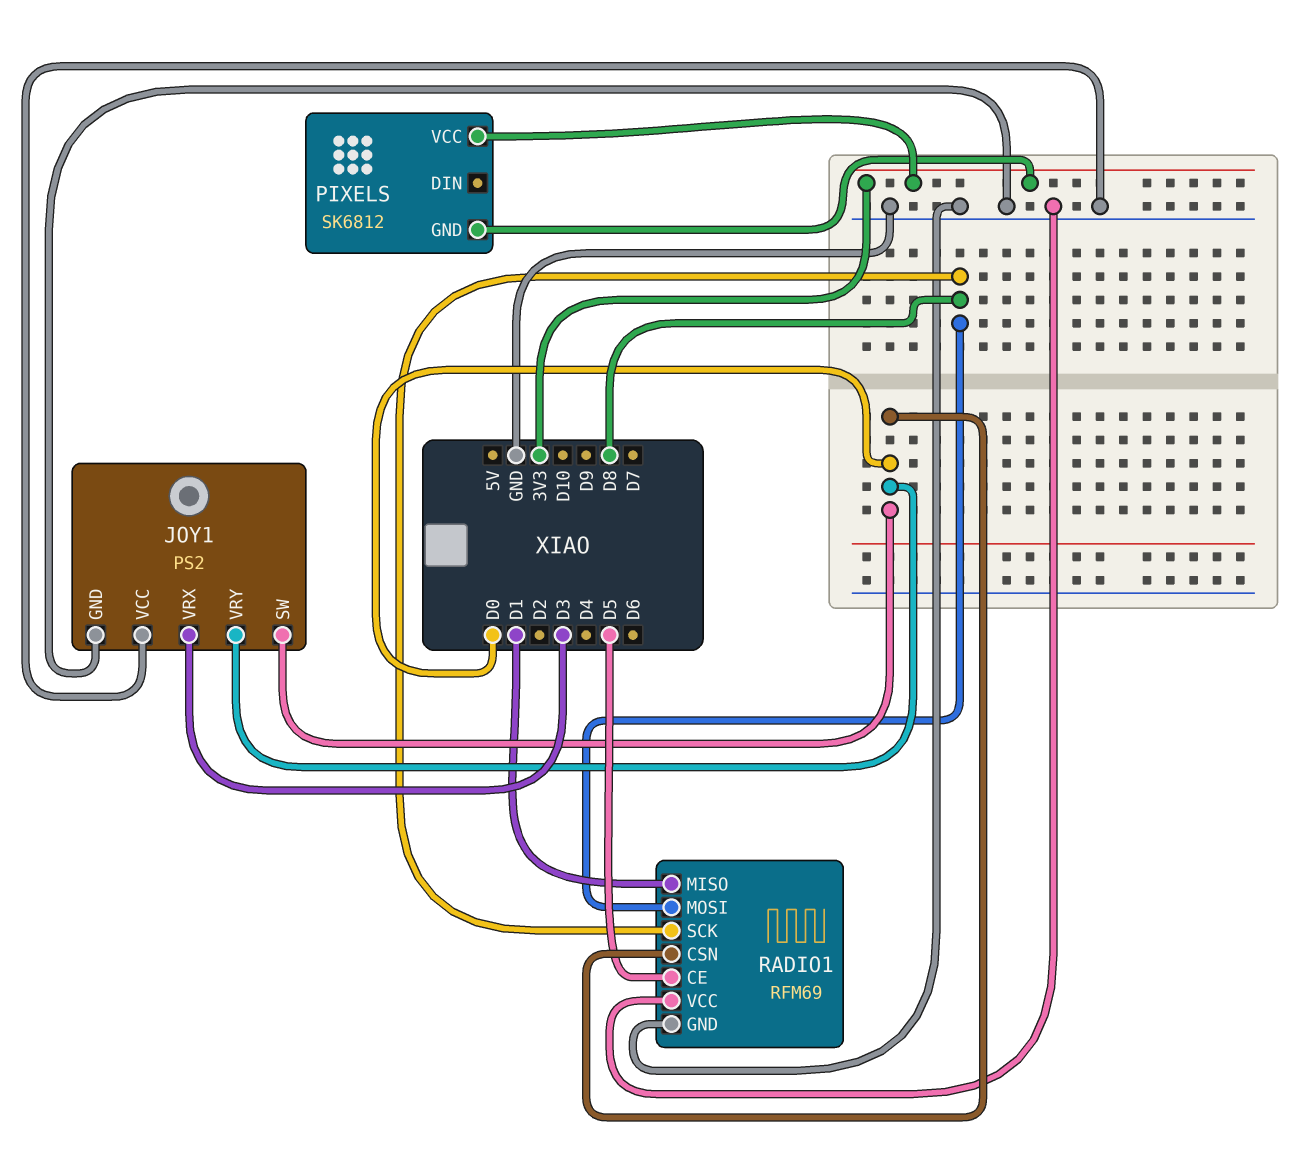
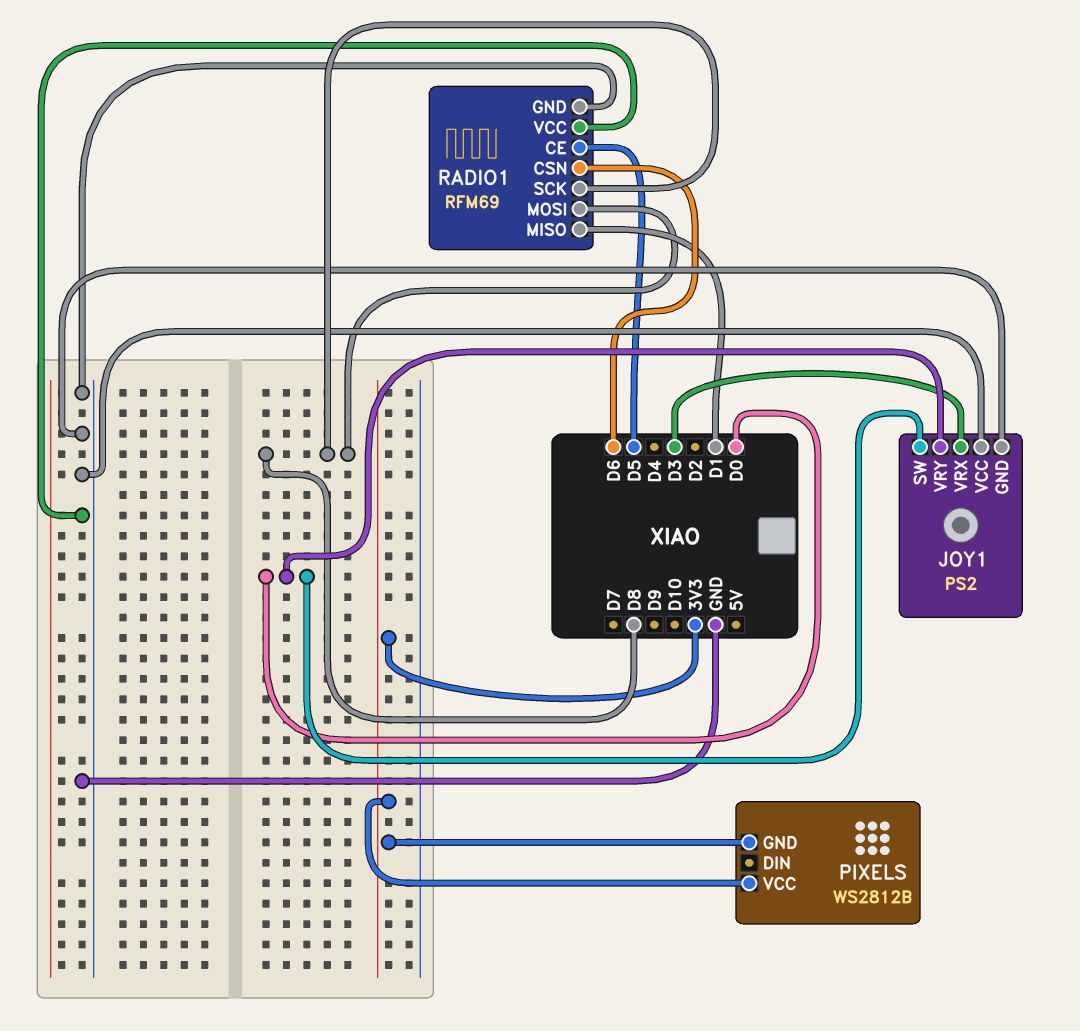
PIXELS: SK6812 -> WS2812B
RADIO1 pin CSN: D0 -> D6

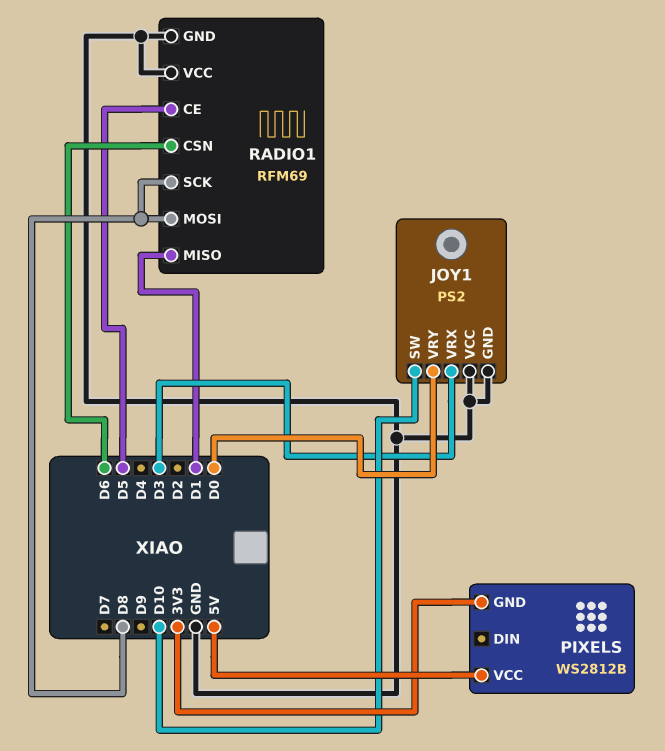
JOY1 pin SW: D0 -> D10
PIXELS pin VCC: 3V3 -> 5V

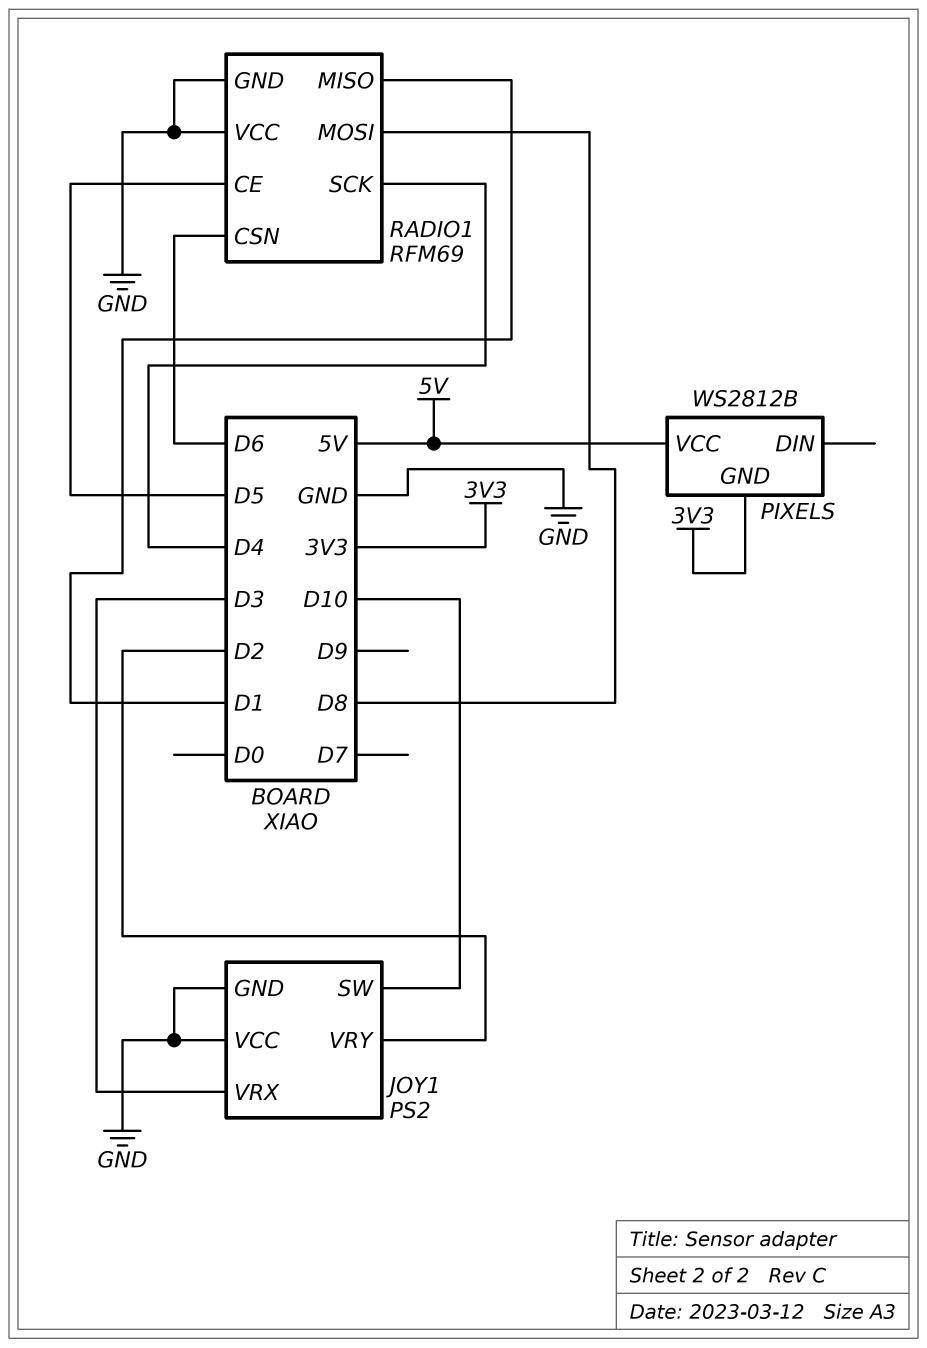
JOY1 pin VRY: D0 -> D2
RADIO1 pin SCK: D8 -> D4

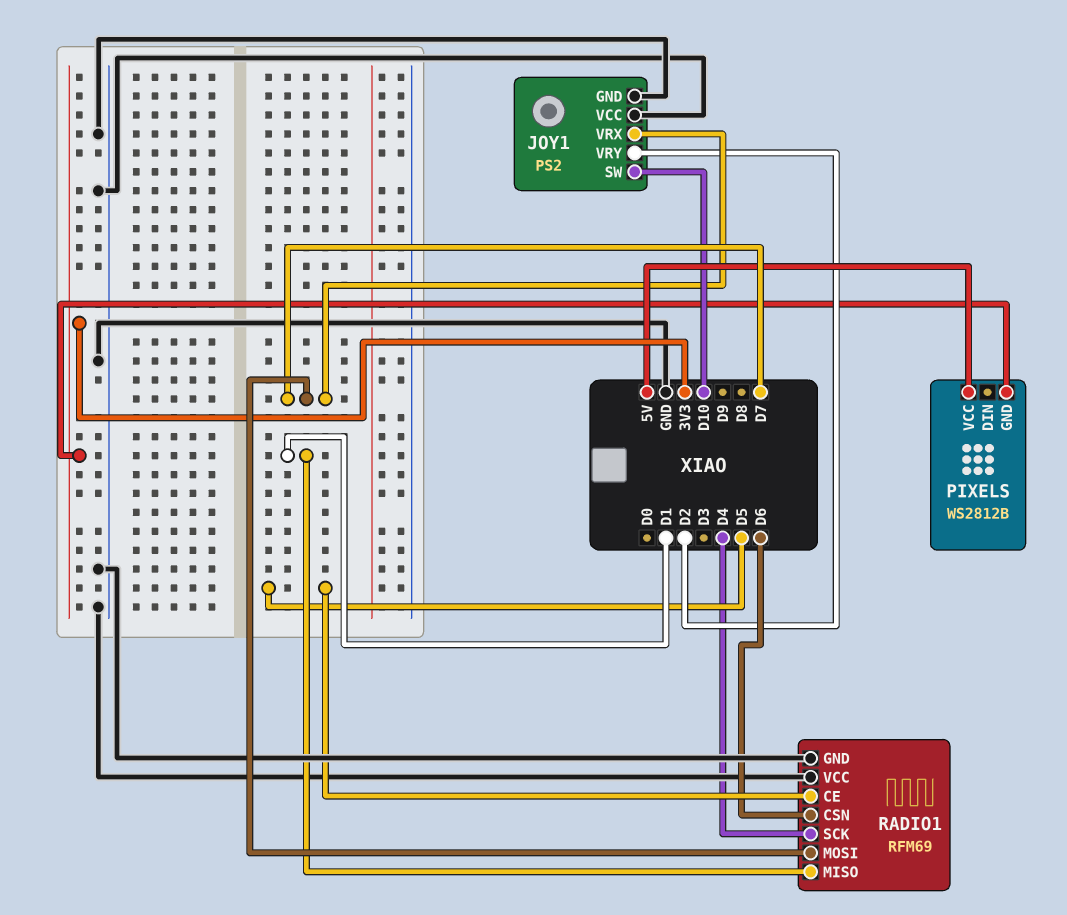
JOY1 pin VRX: D3 -> D7
RADIO1 pin MOSI: D8 -> D7

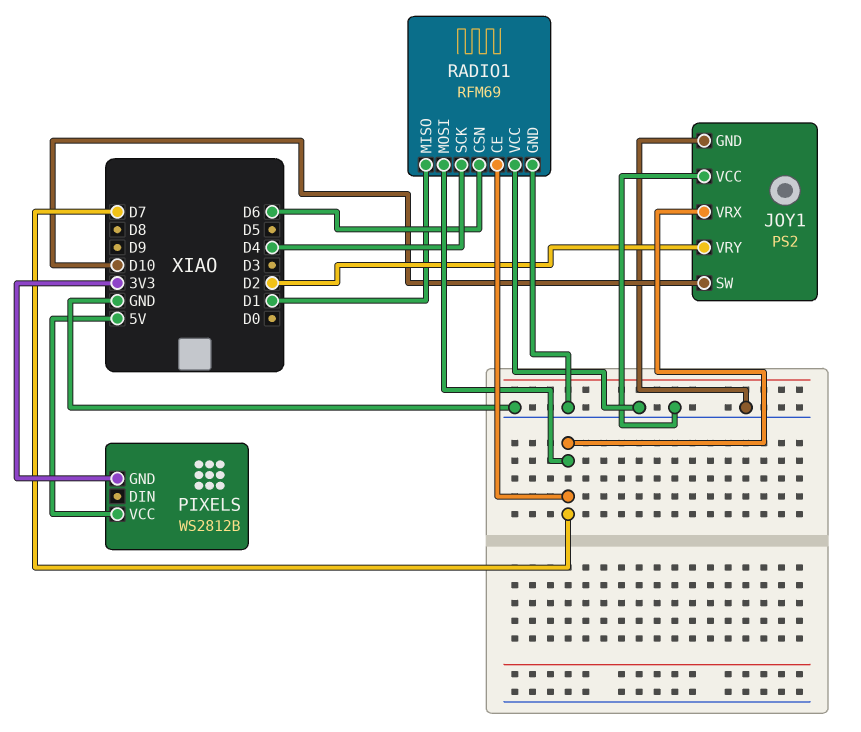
RADIO1 pin CE: D5 -> D7

